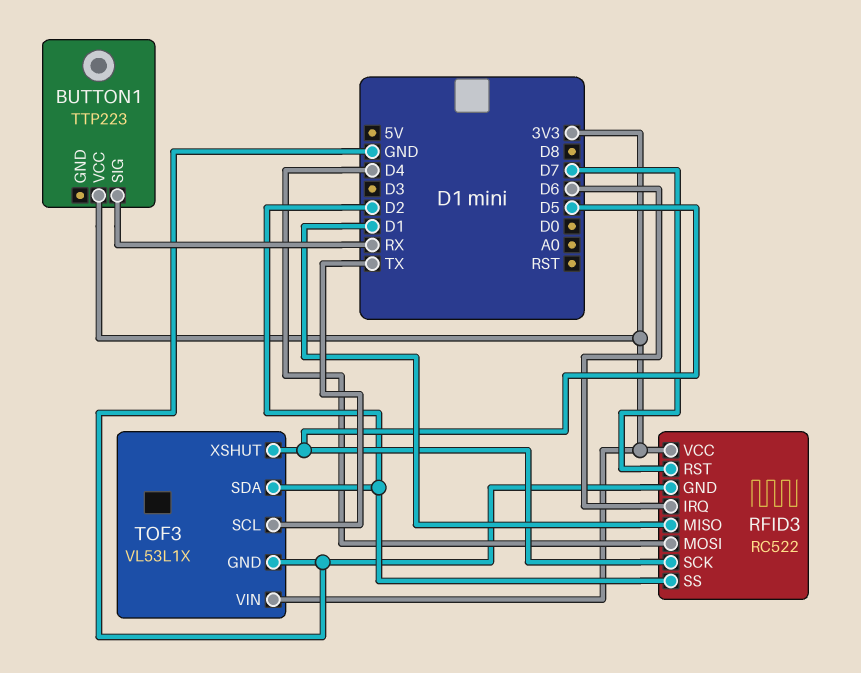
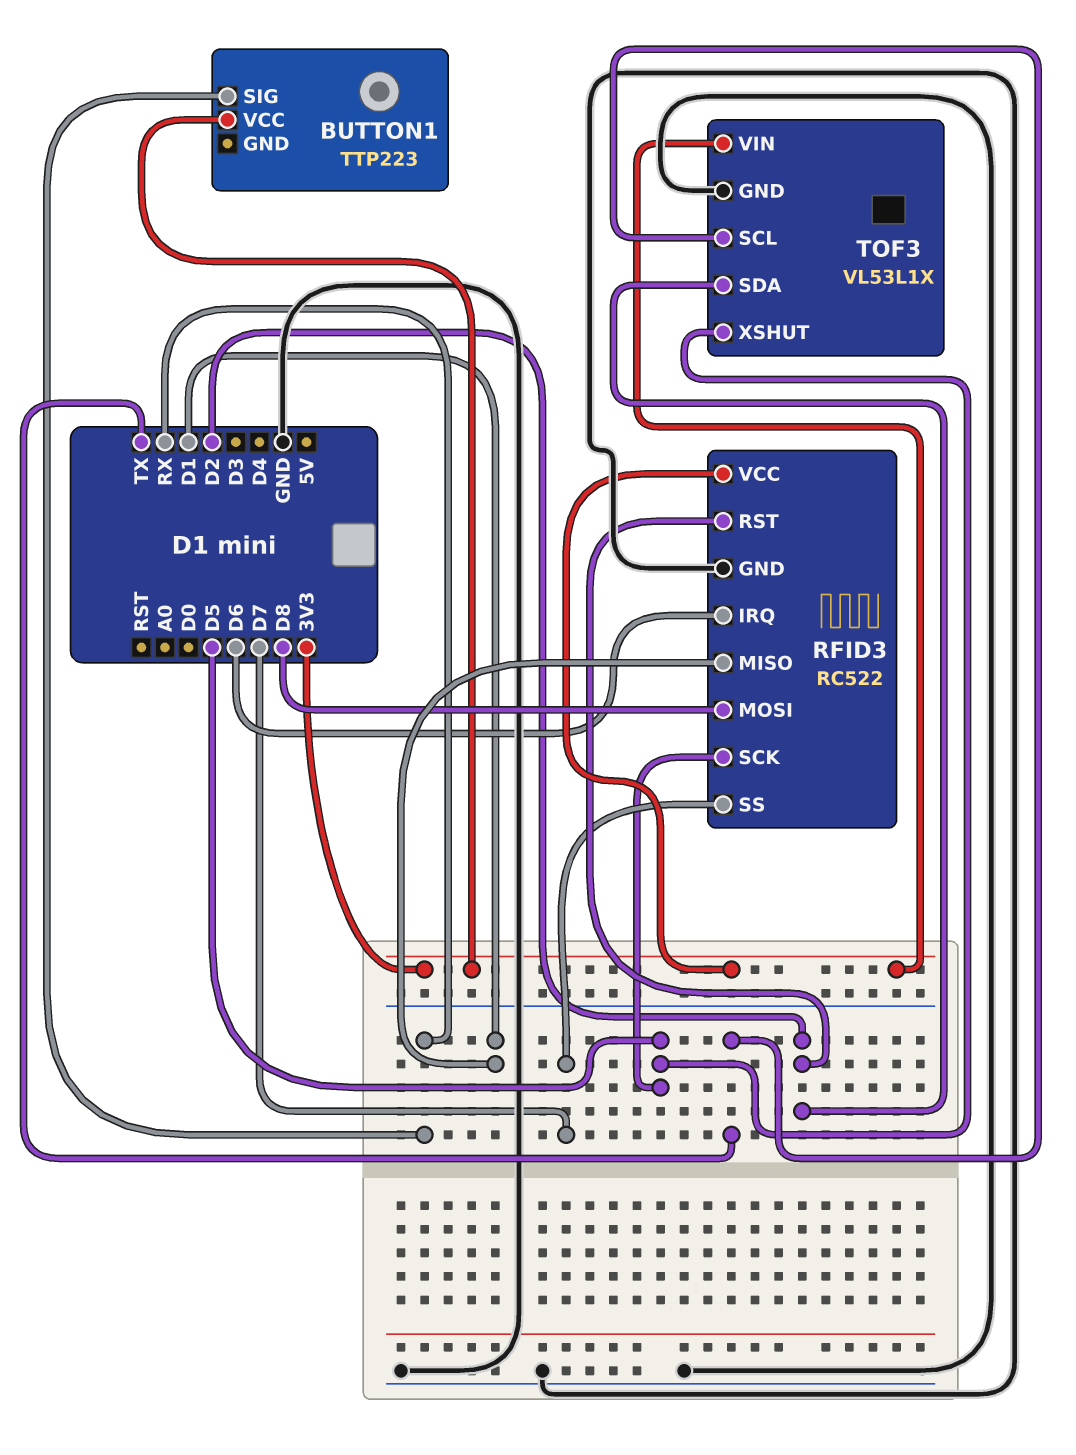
RFID3 pin MOSI: D4 -> D8
RFID3 pin RST: D7 -> D2
RFID3 pin SS: D2 -> D7

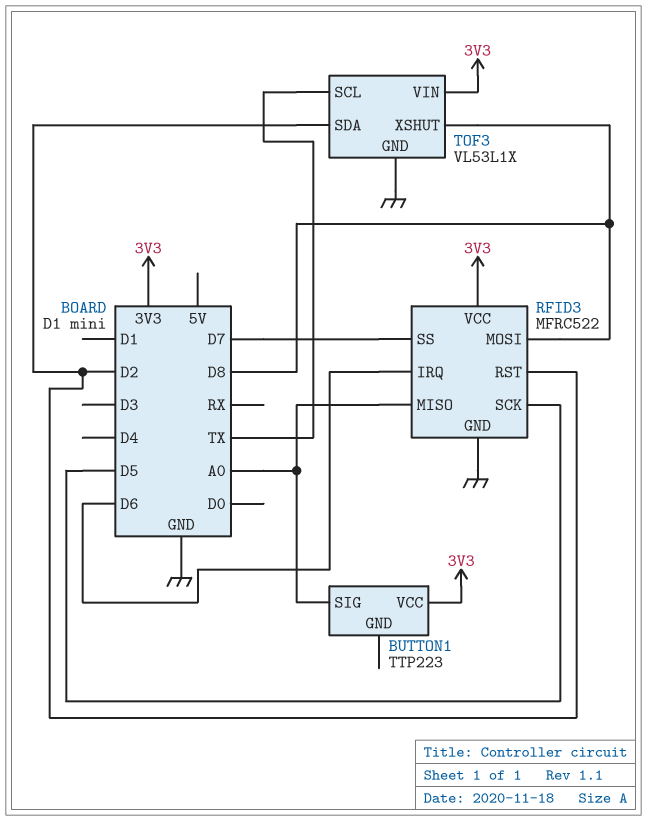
BUTTON1 pin SIG: RX -> A0
RFID3: RC522 -> MFRC522
RFID3 pin MISO: D1 -> A0
TOF3 pin XSHUT: D5 -> D8

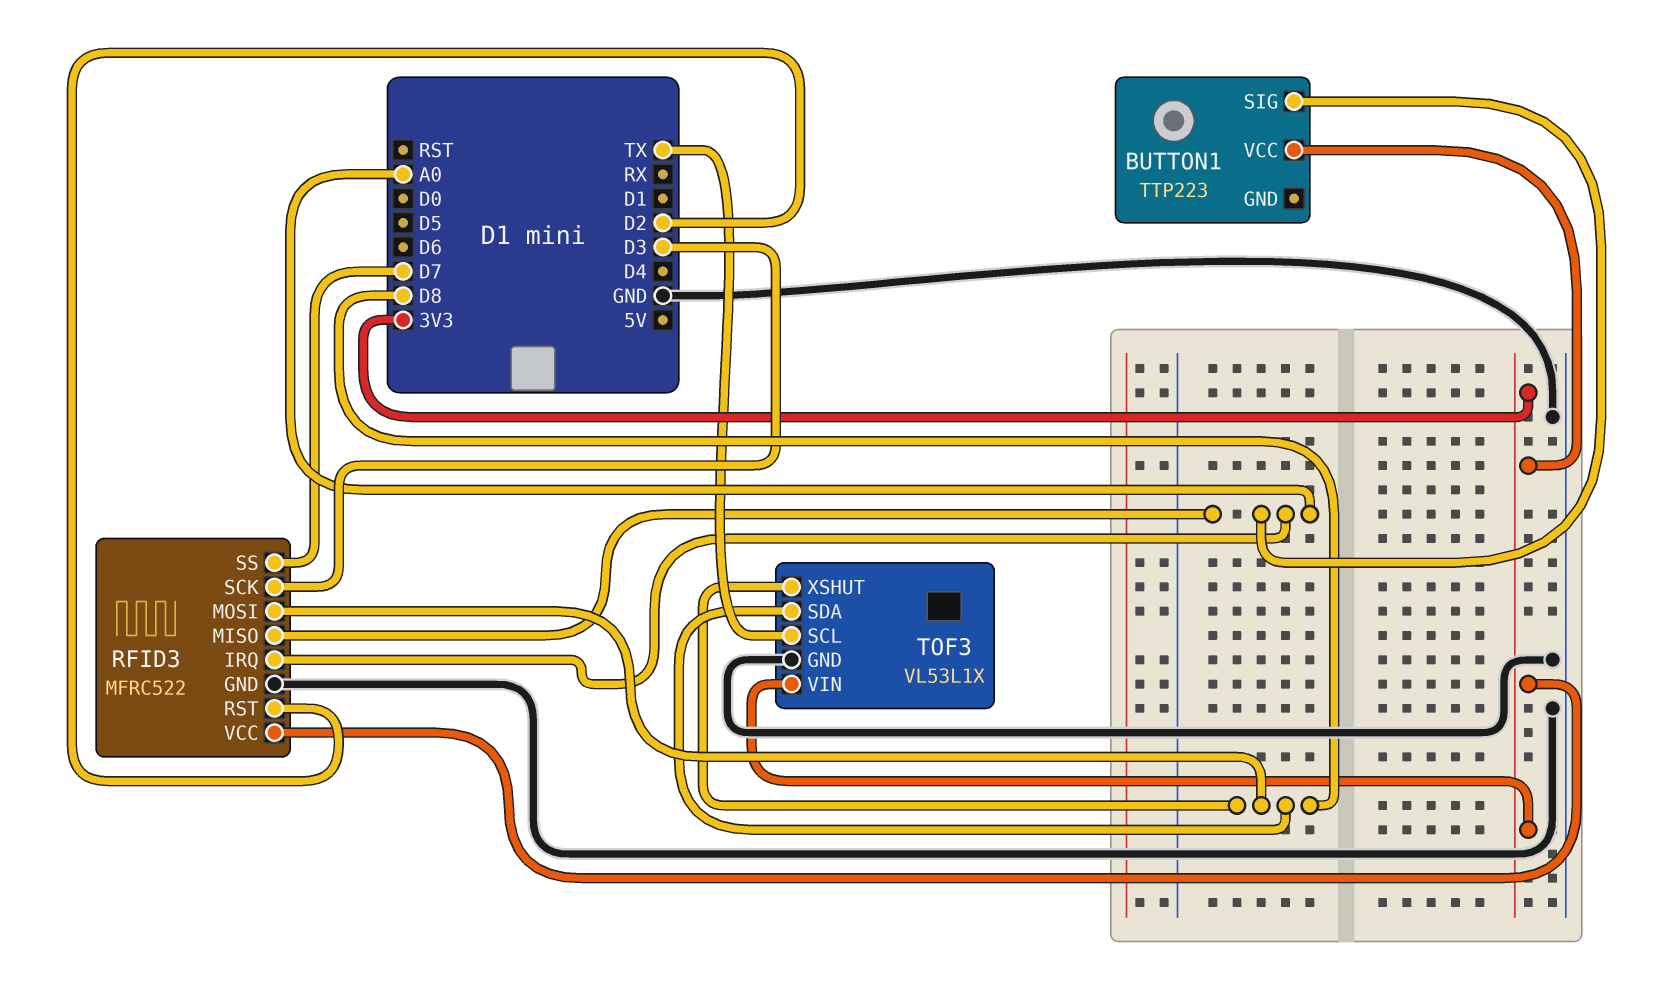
RFID3 pin IRQ: D6 -> A0
RFID3 pin SCK: D5 -> D3
TOF3 pin SDA: D2 -> D8

